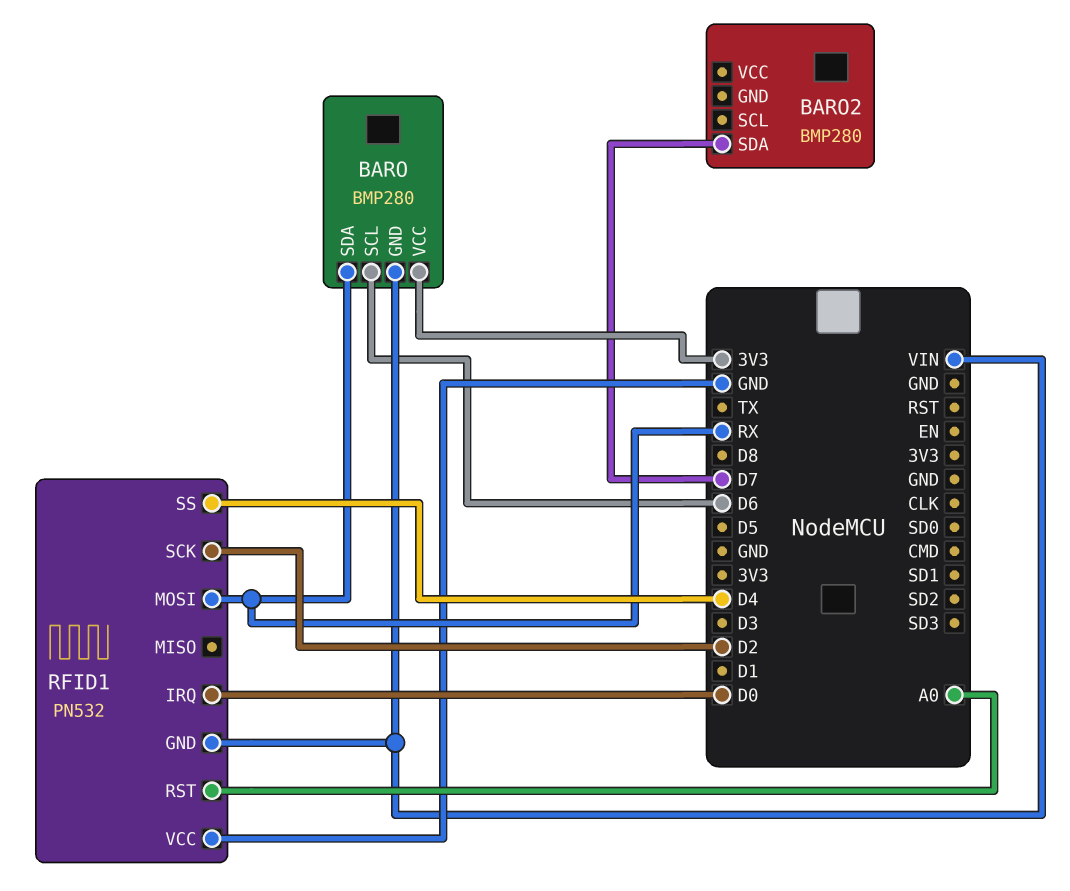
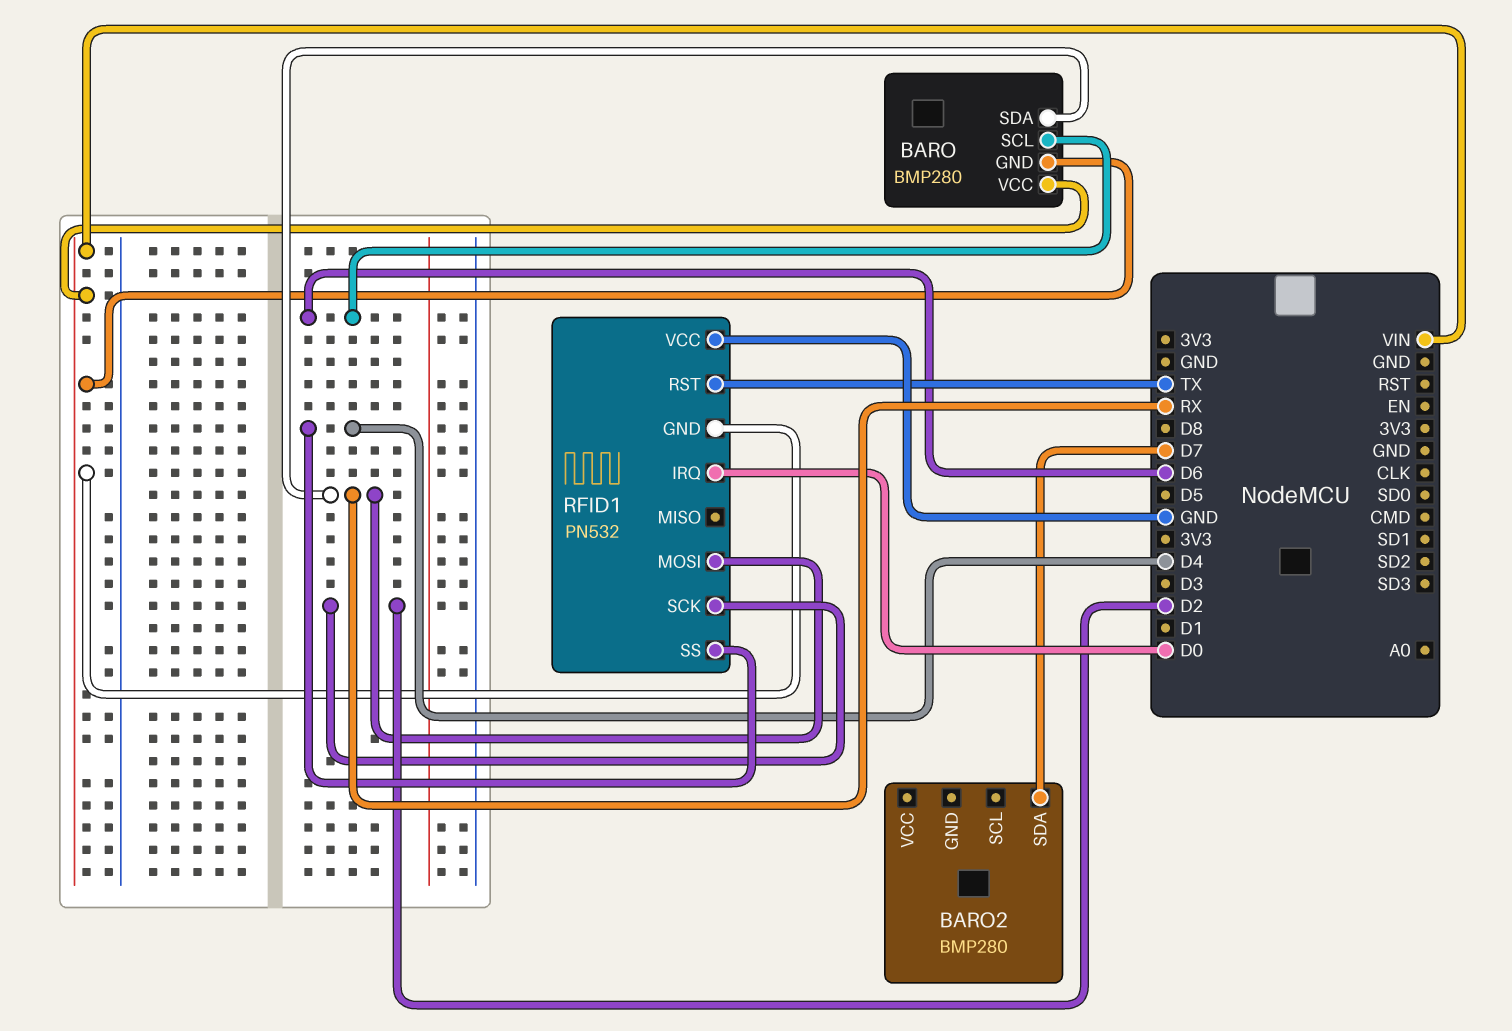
BARO pin VCC: 3V3 -> VIN
RFID1 pin RST: A0 -> TX

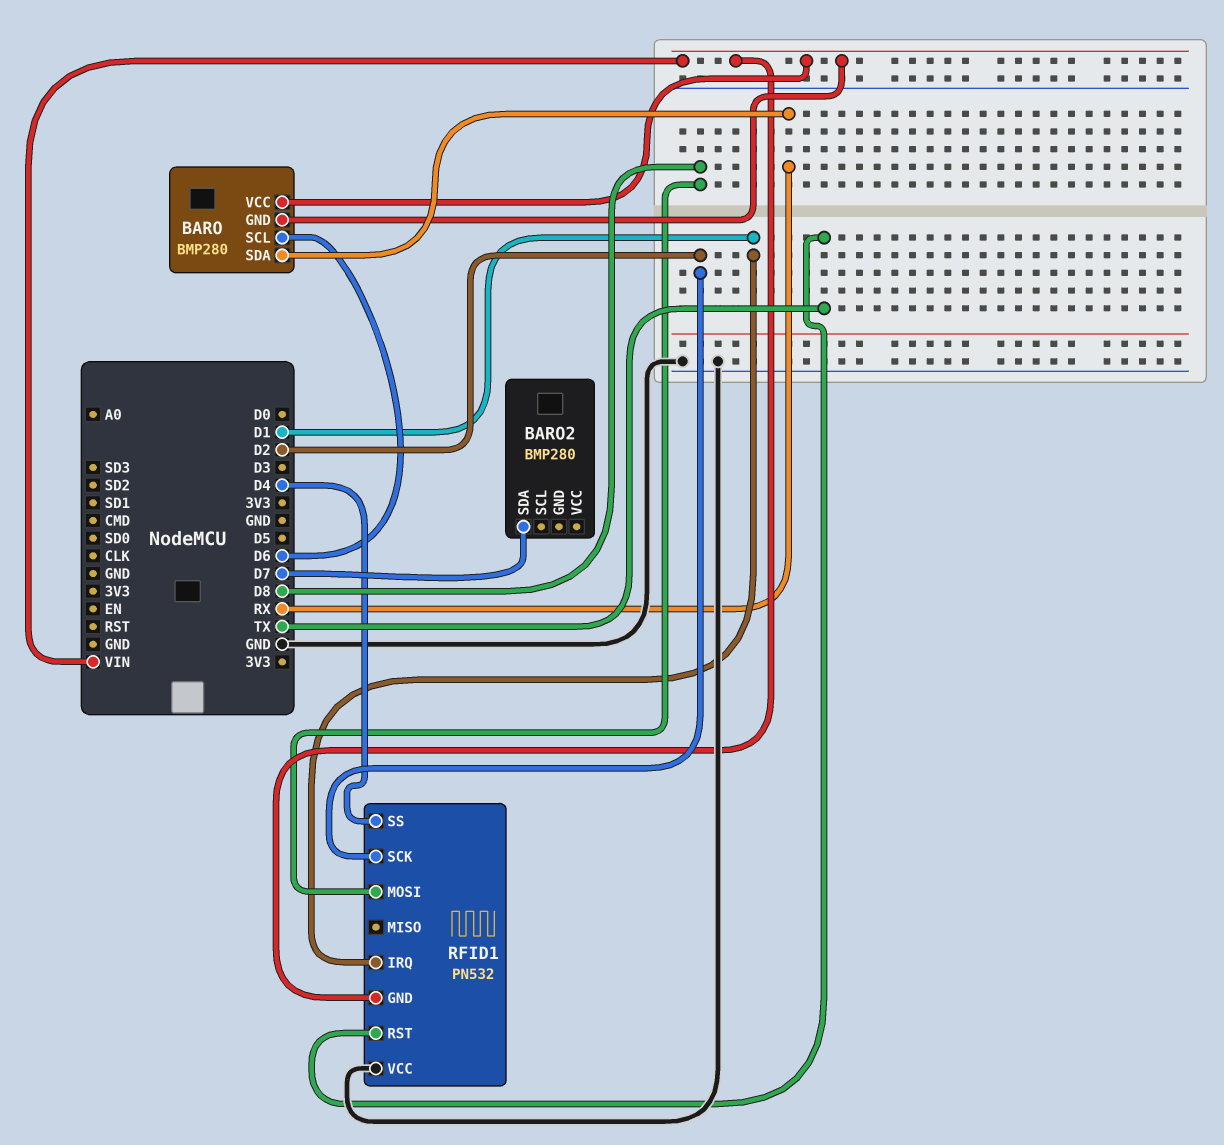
RFID1 pin IRQ: D0 -> D1
RFID1 pin MOSI: RX -> D8

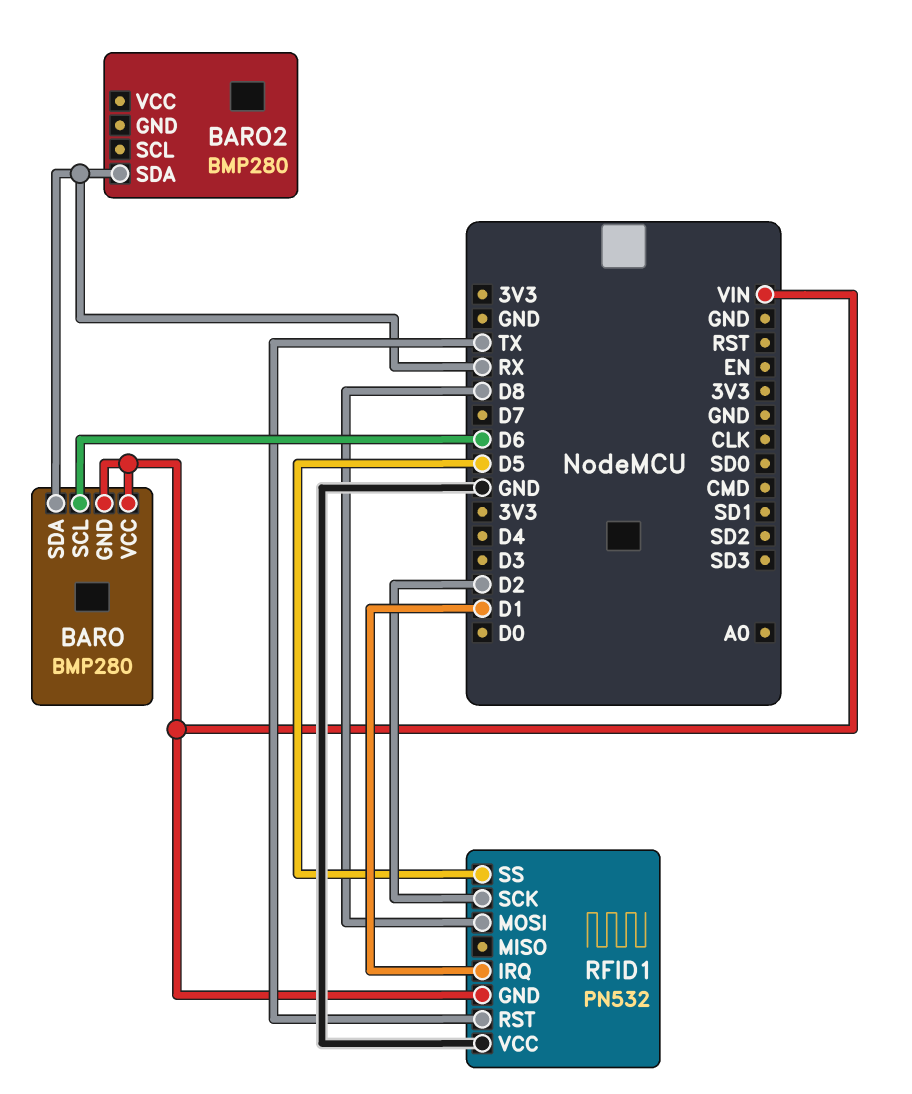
BARO2 pin SDA: D7 -> RX
RFID1 pin SS: D4 -> D5

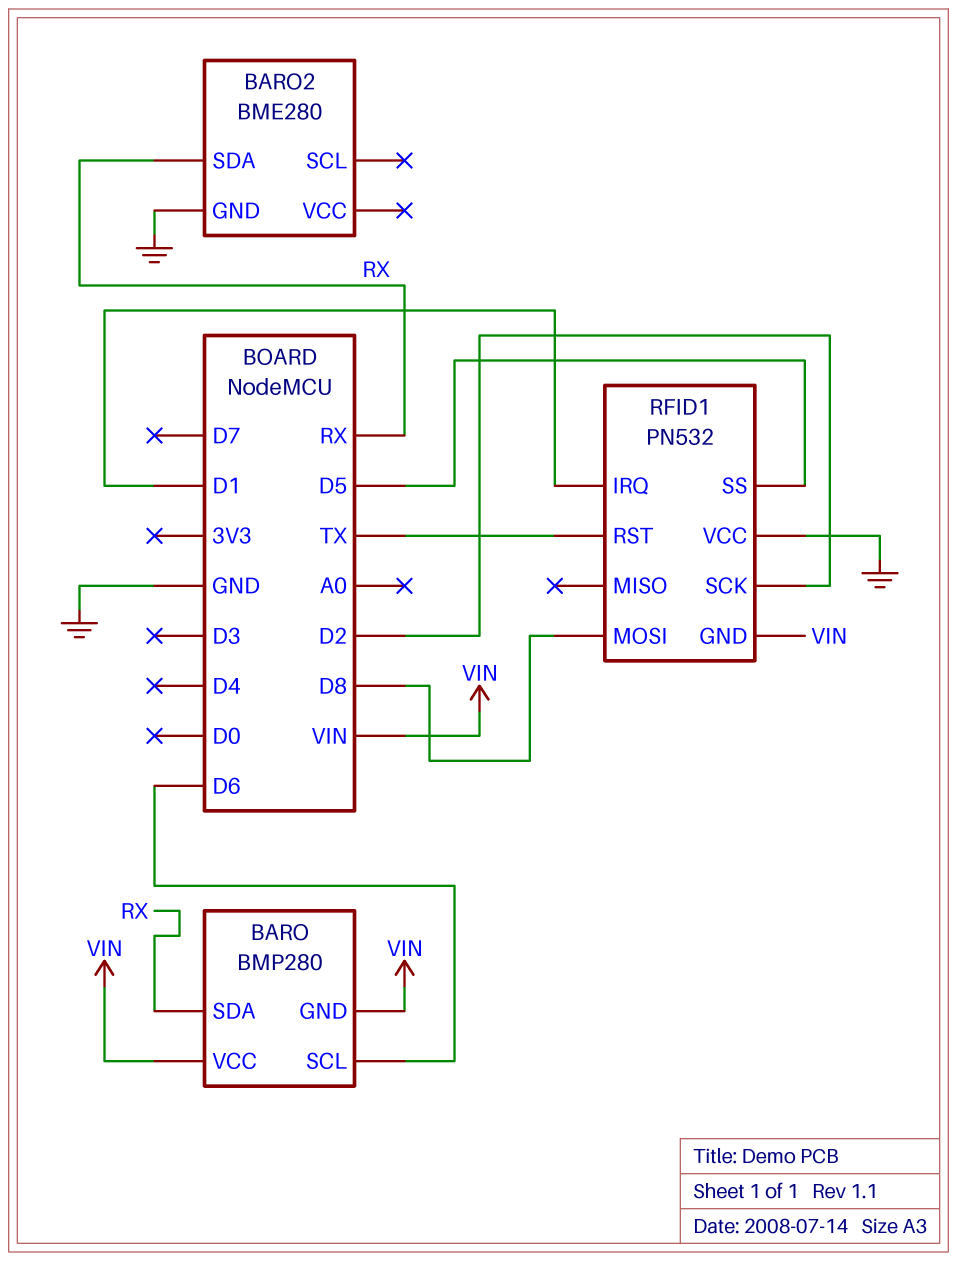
BARO2: BMP280 -> BME280
BARO2 pin GND: none -> GND

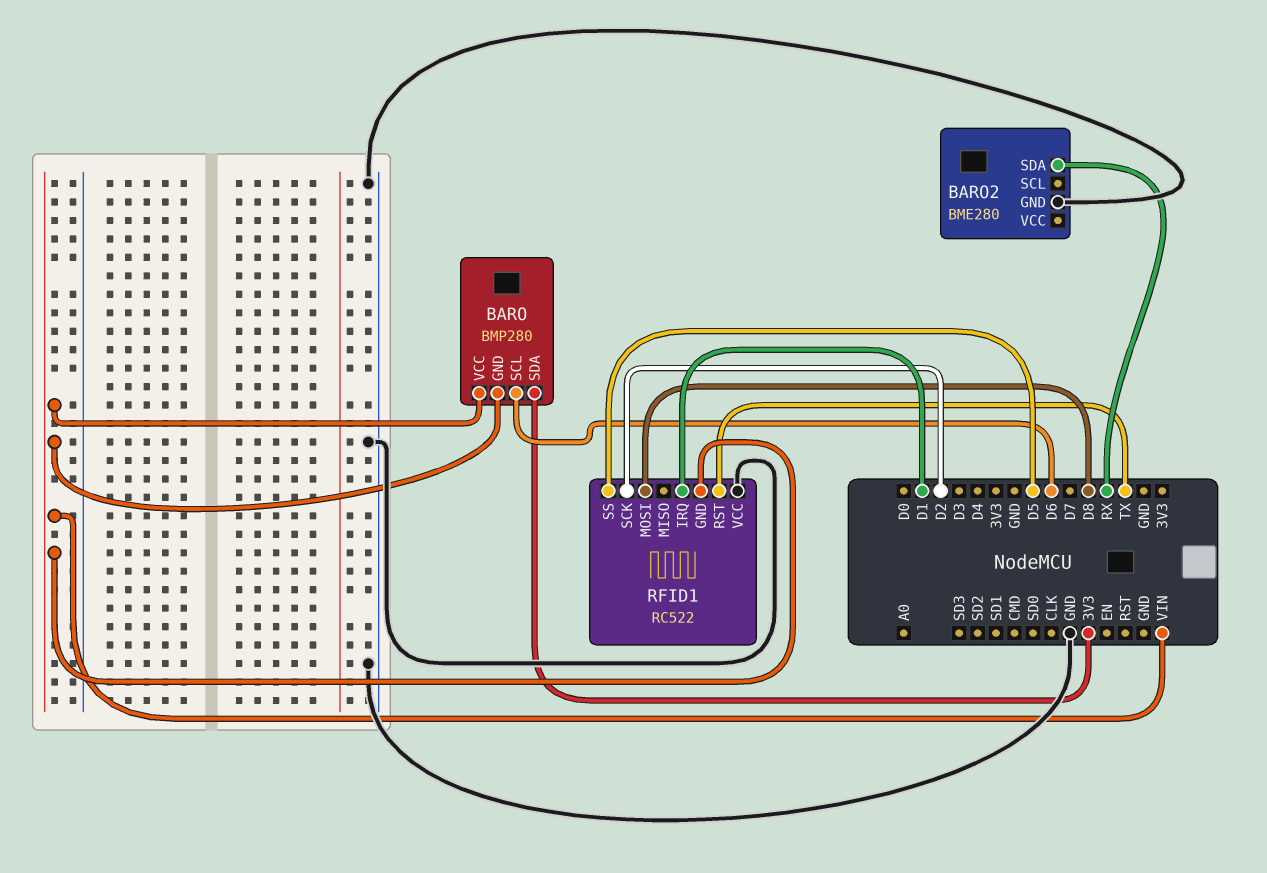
BARO pin SDA: RX -> 3V3
RFID1: PN532 -> RC522

